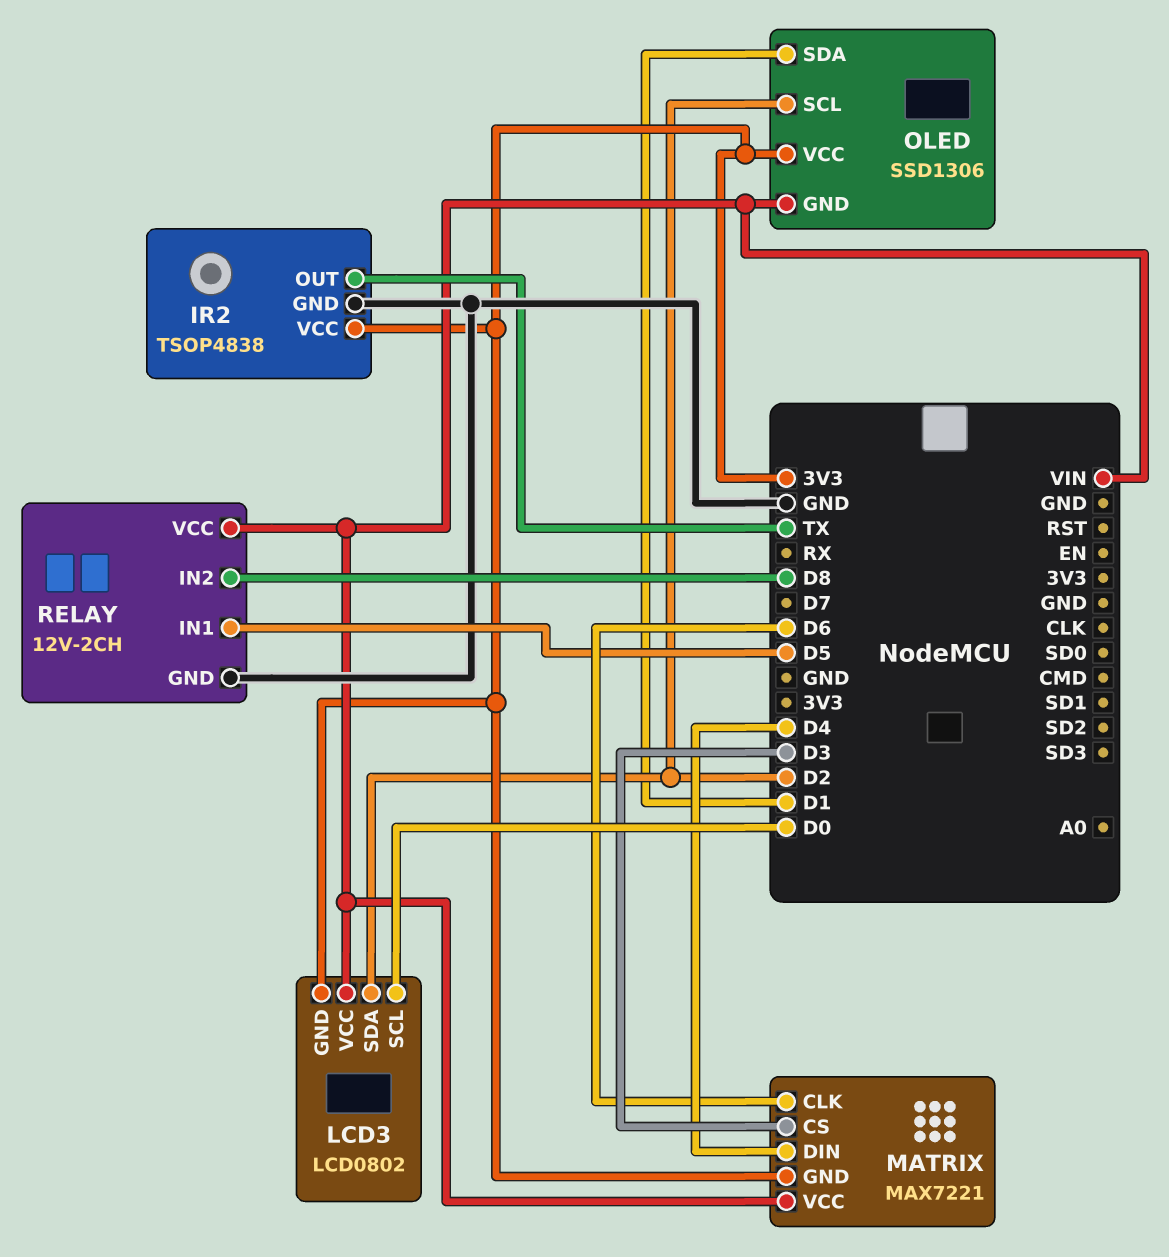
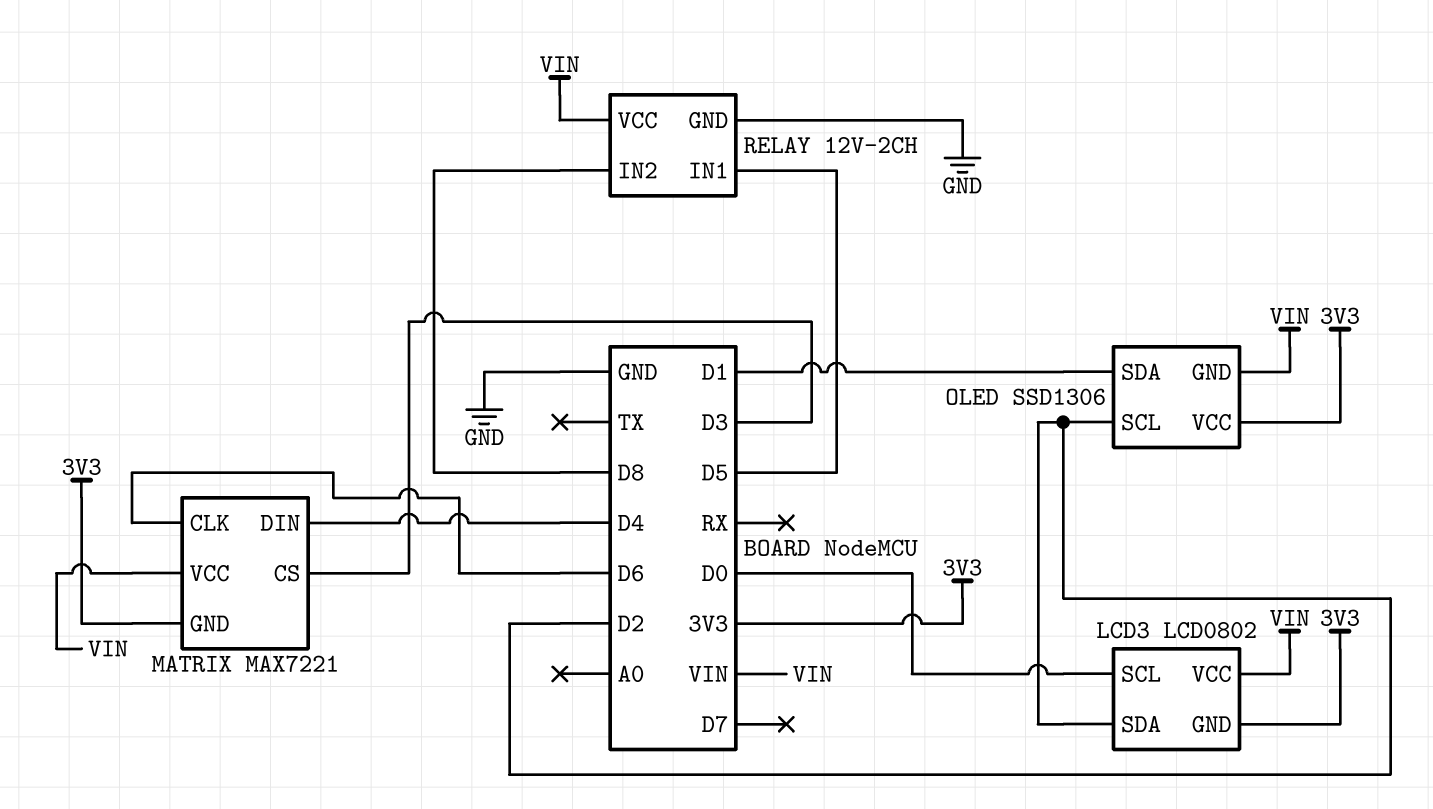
IR2: TSOP4838 -> none
IR2 pin GND: GND -> none
IR2 pin OUT: TX -> none
IR2 pin VCC: 3V3 -> none

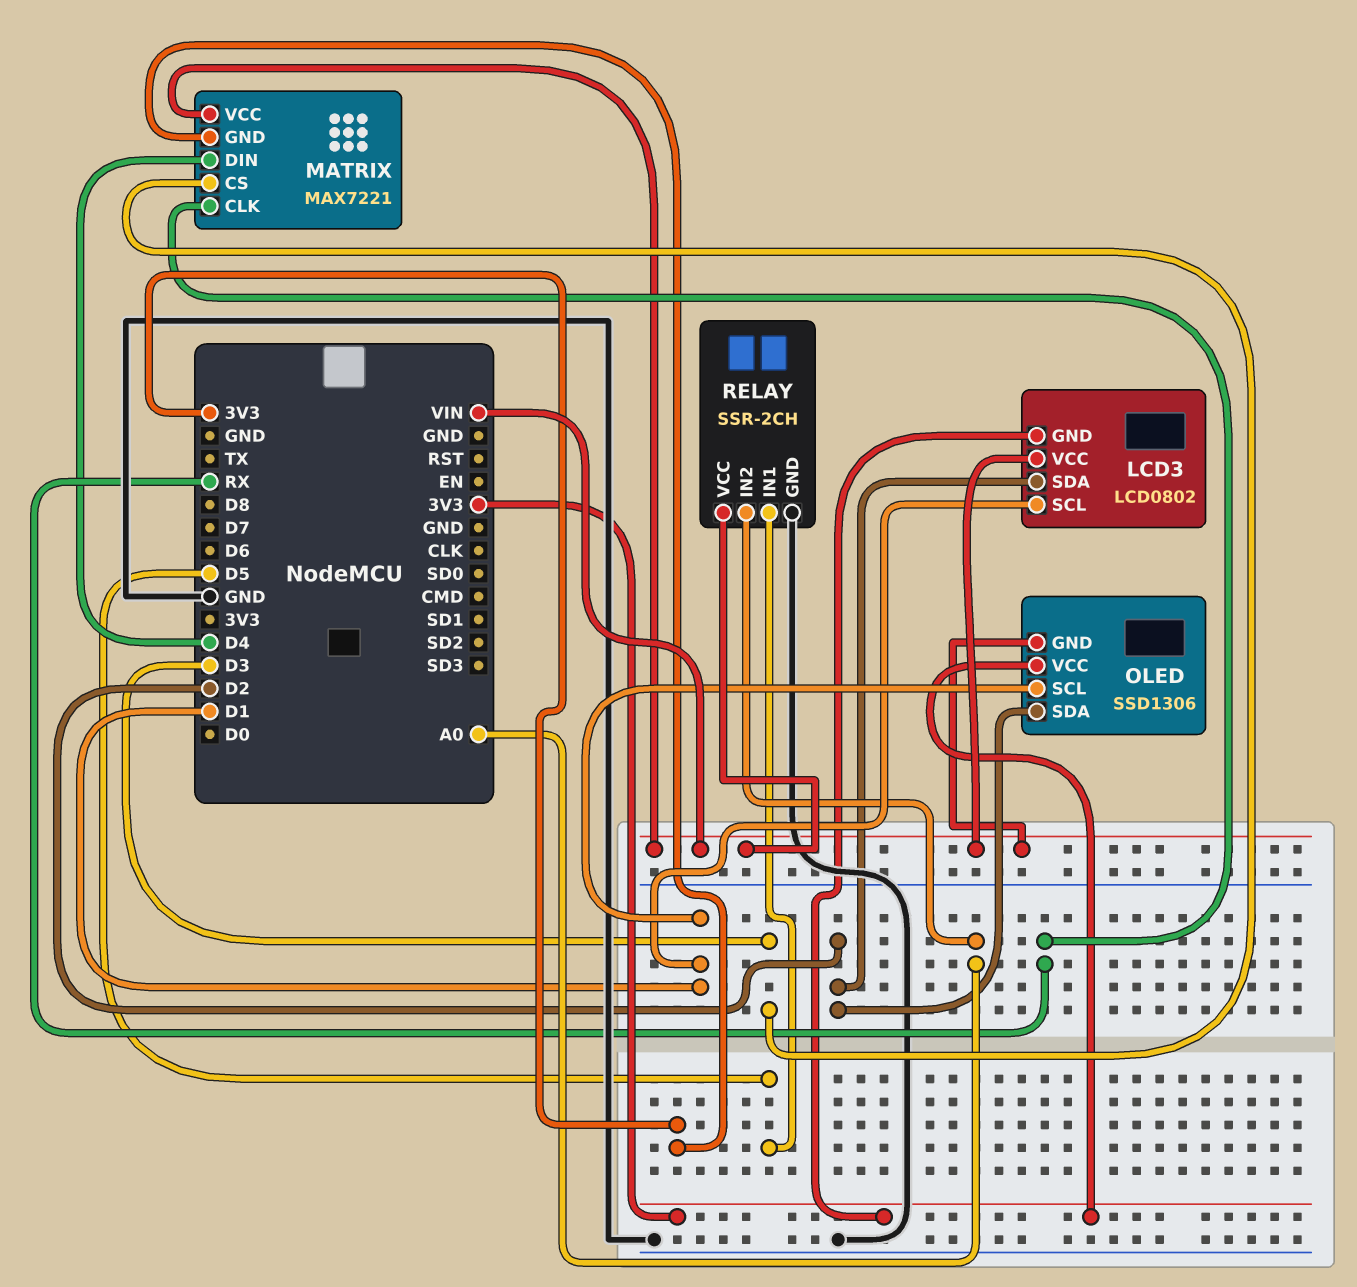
LCD3 pin SCL: D0 -> D1
MATRIX pin CLK: D6 -> RX
OLED pin SCL: D2 -> D1
OLED pin SDA: D1 -> D2
RELAY: 12V-2CH -> SSR-2CH
RELAY pin IN2: D8 -> A0

